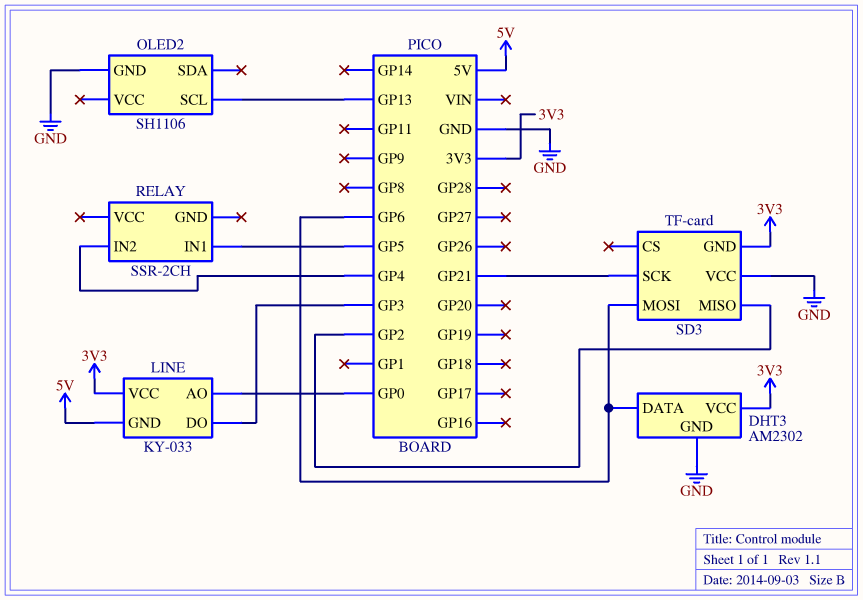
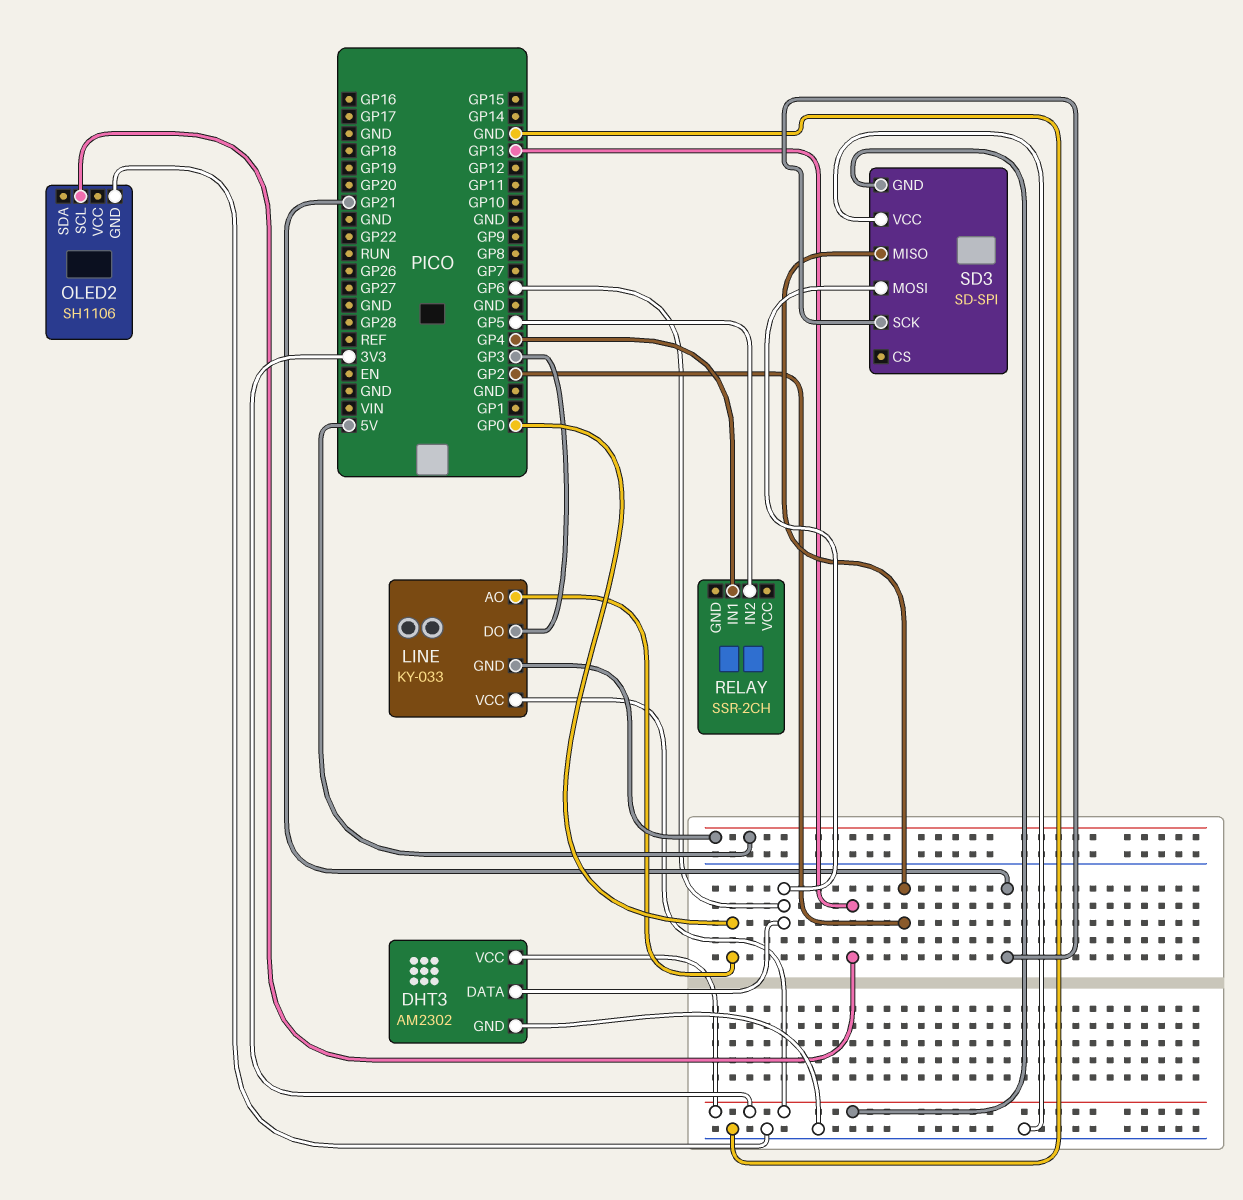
RELAY pin IN1: GP5 -> GP4
RELAY pin IN2: GP4 -> GP5
SD3: TF-card -> SD-SPI

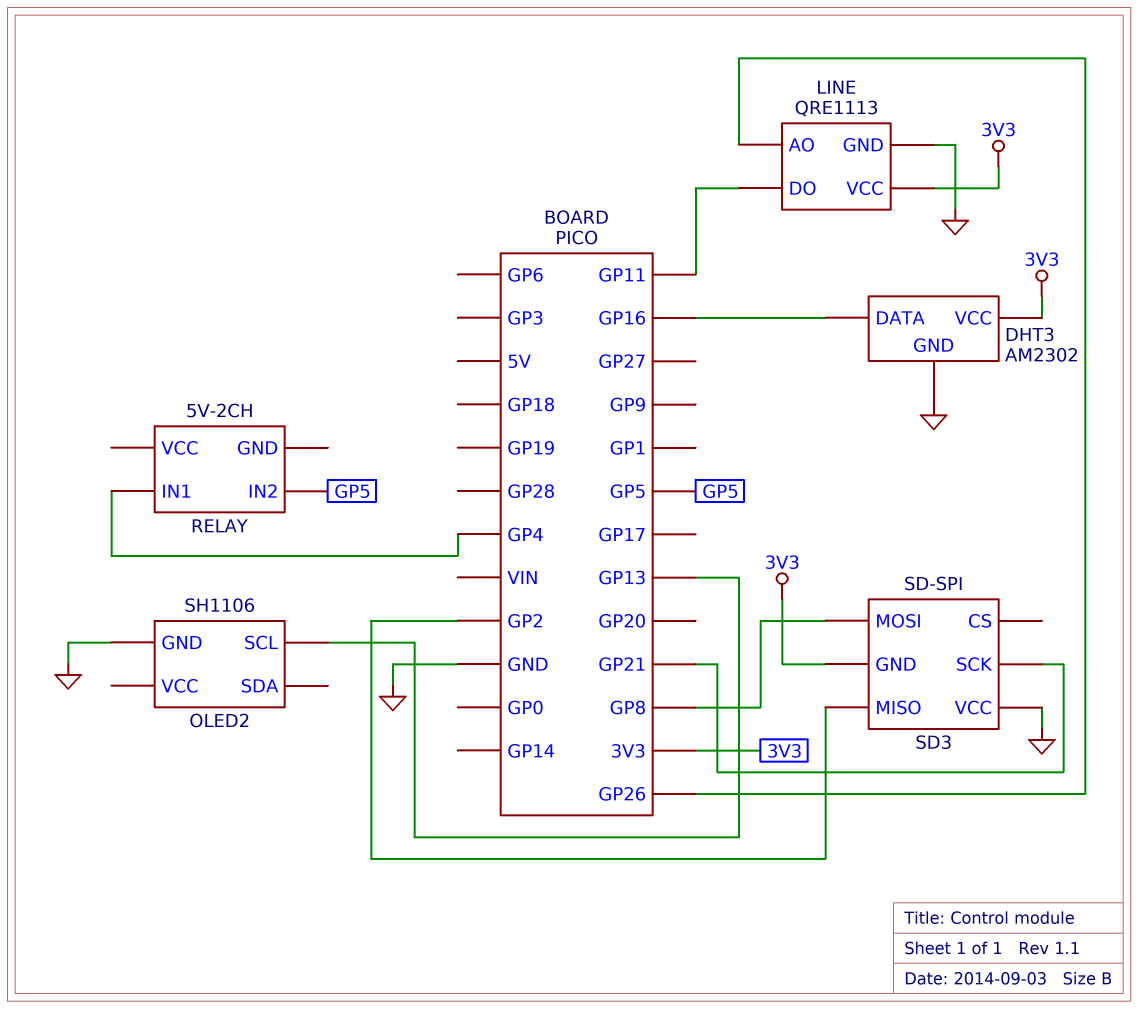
DHT3 pin DATA: GP6 -> GP16
LINE: KY-033 -> QRE1113
LINE pin AO: GP0 -> GP26
LINE pin DO: GP3 -> GP11
LINE pin GND: 5V -> GND
RELAY: SSR-2CH -> 5V-2CH
SD3 pin MOSI: GP6 -> GP8

